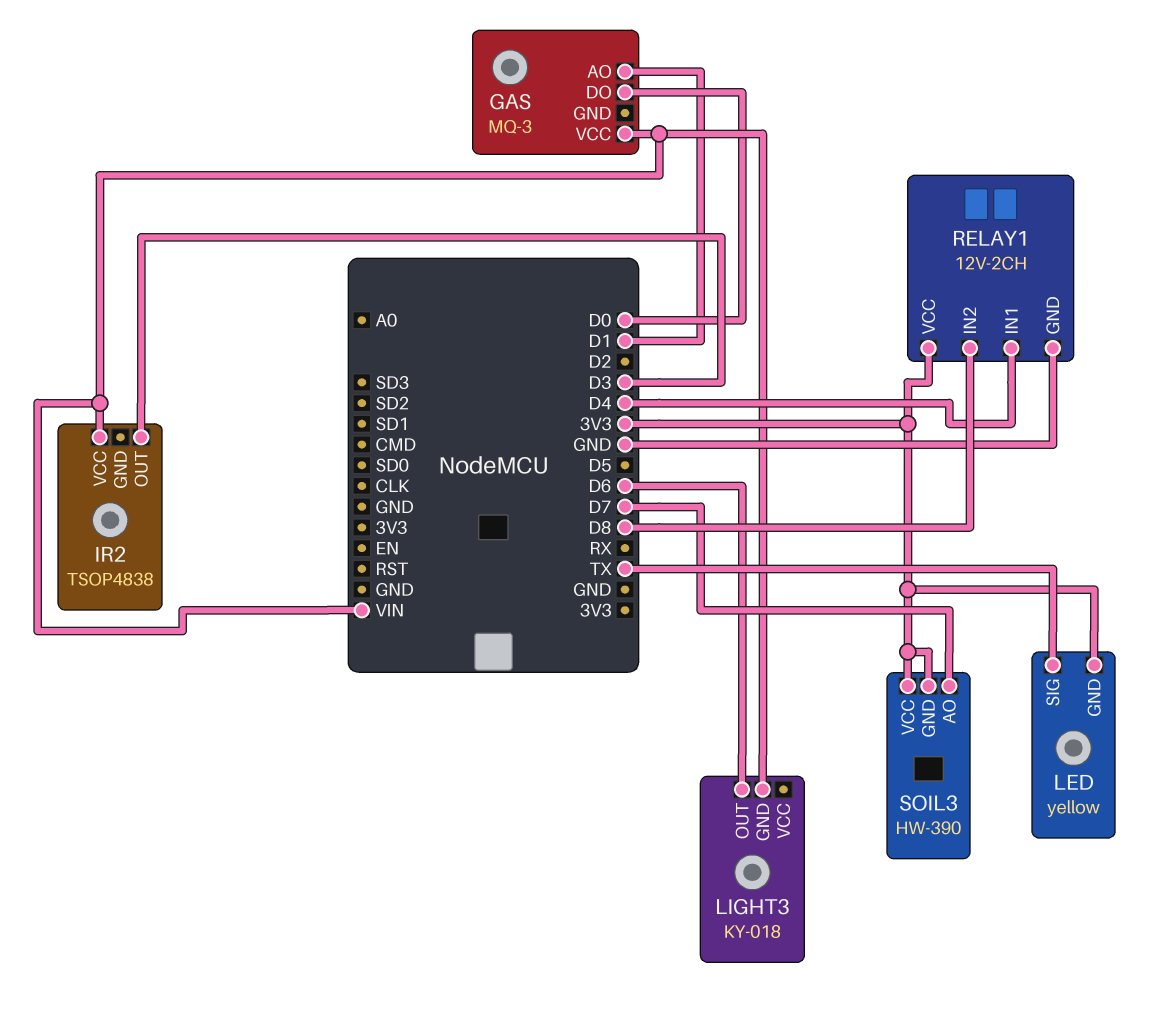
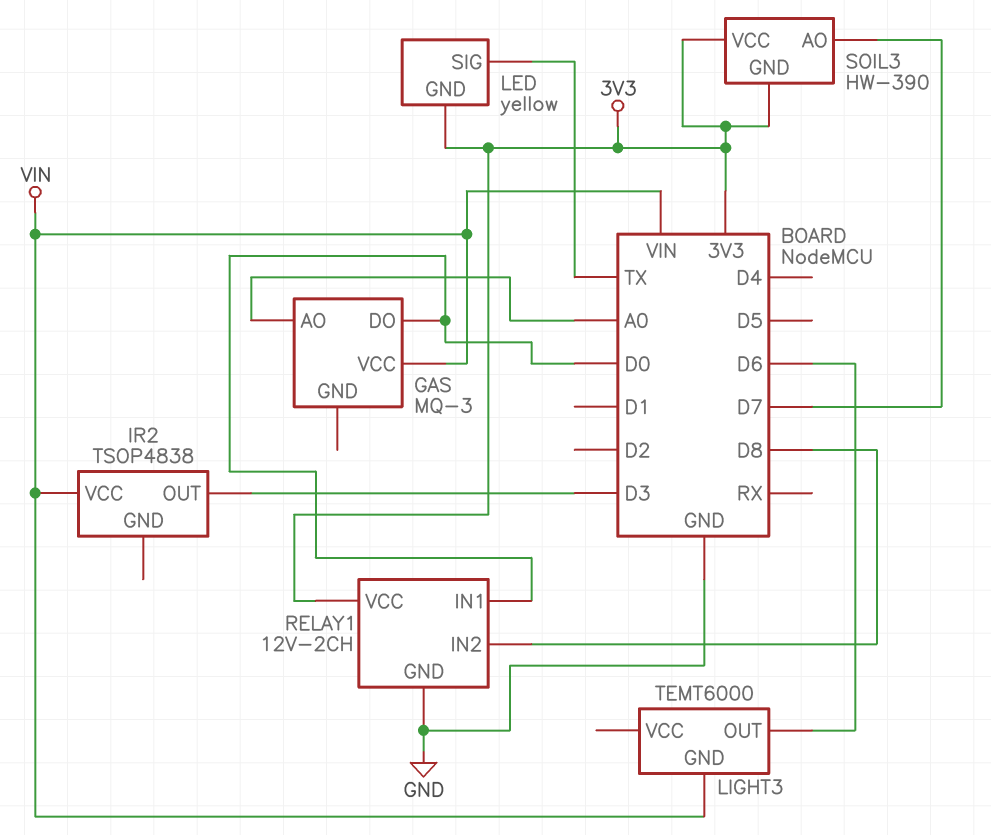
GAS pin AO: D1 -> A0
LIGHT3: KY-018 -> TEMT6000
RELAY1 pin IN1: D4 -> D0

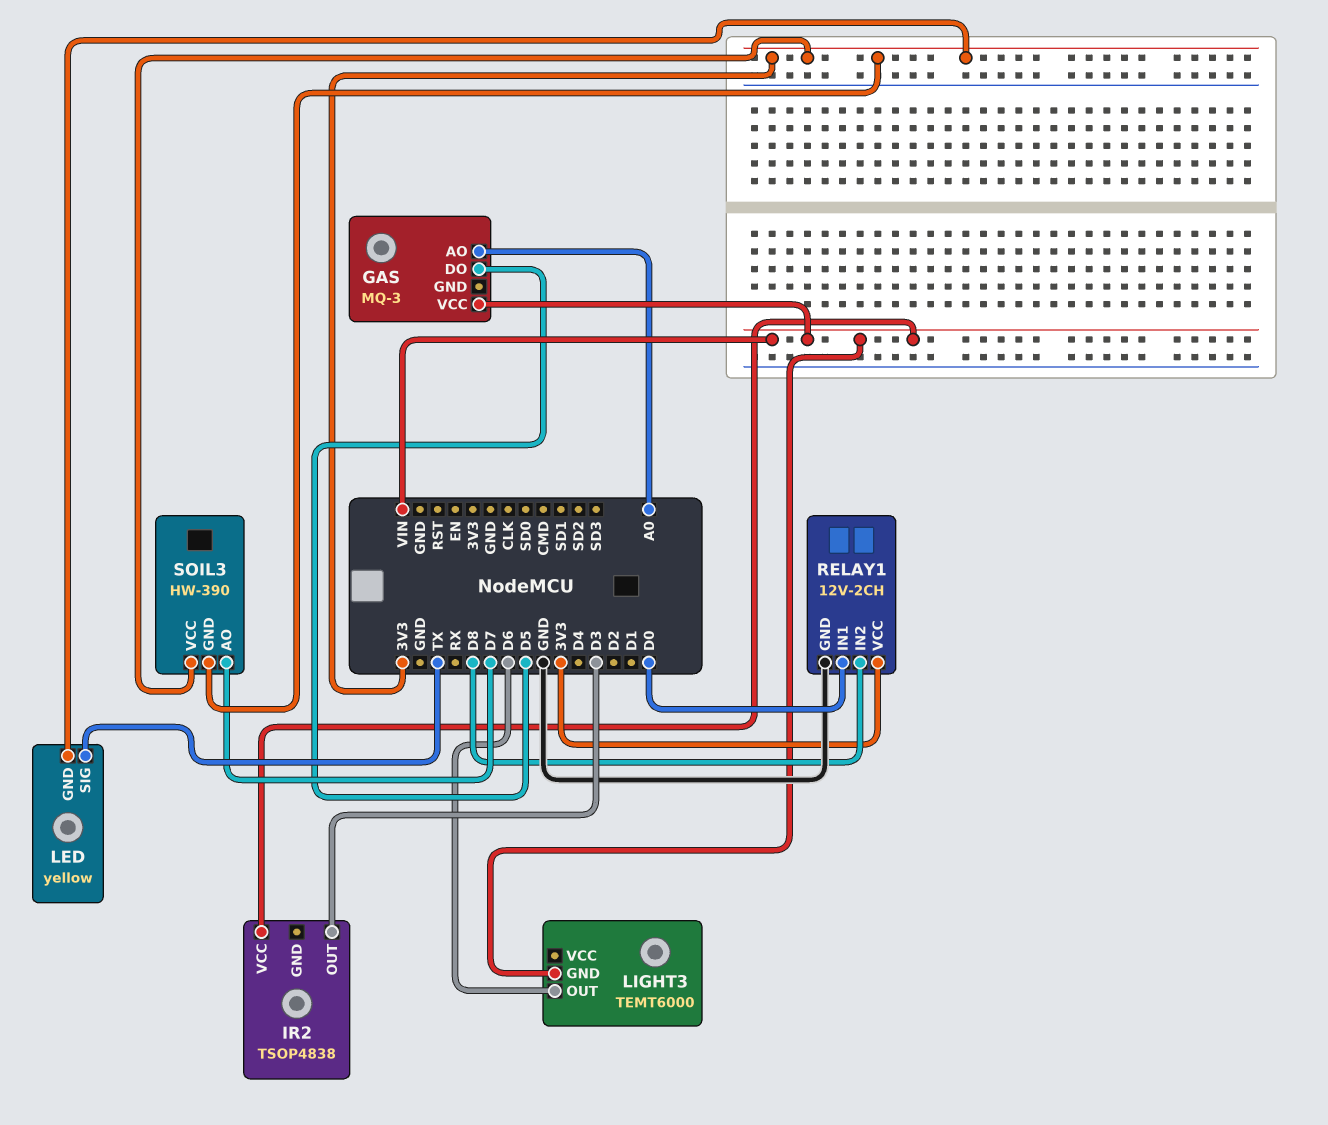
GAS pin DO: D0 -> D5

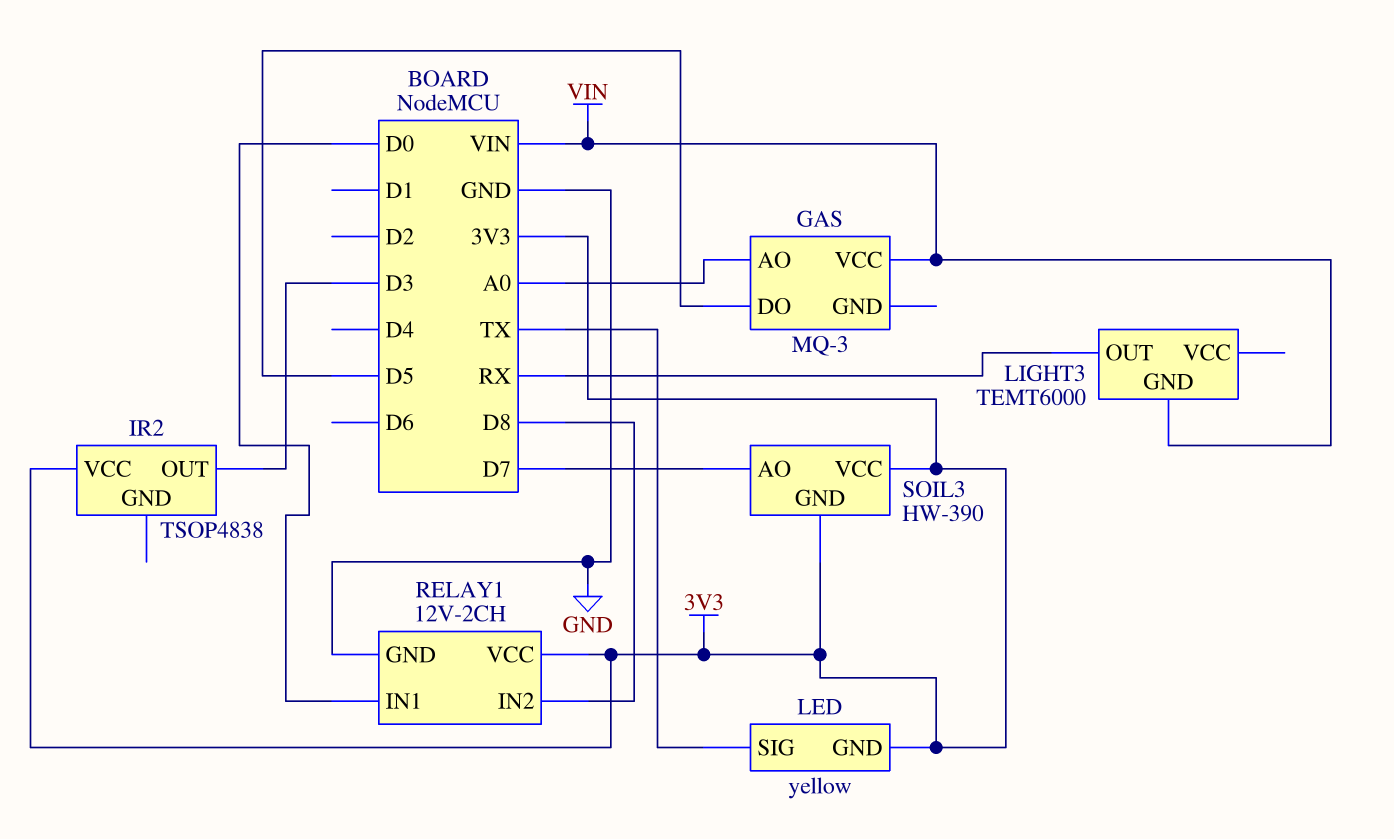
IR2 pin VCC: VIN -> 3V3
LIGHT3 pin OUT: D6 -> RX

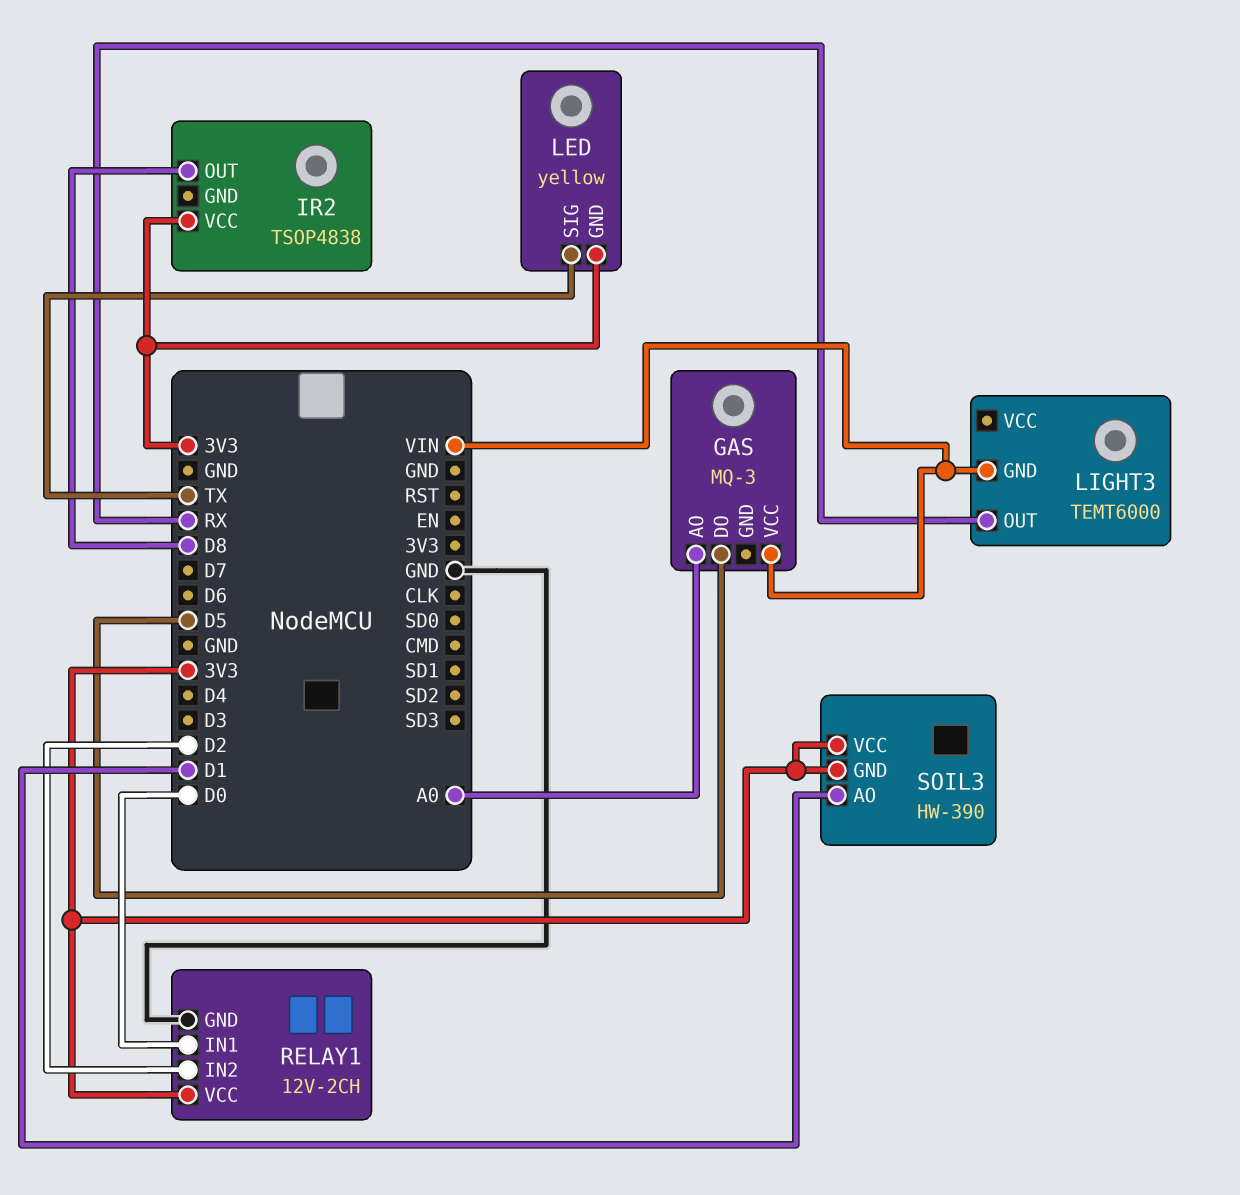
IR2 pin OUT: D3 -> D8
RELAY1 pin IN2: D8 -> D2
SOIL3 pin AO: D7 -> D1

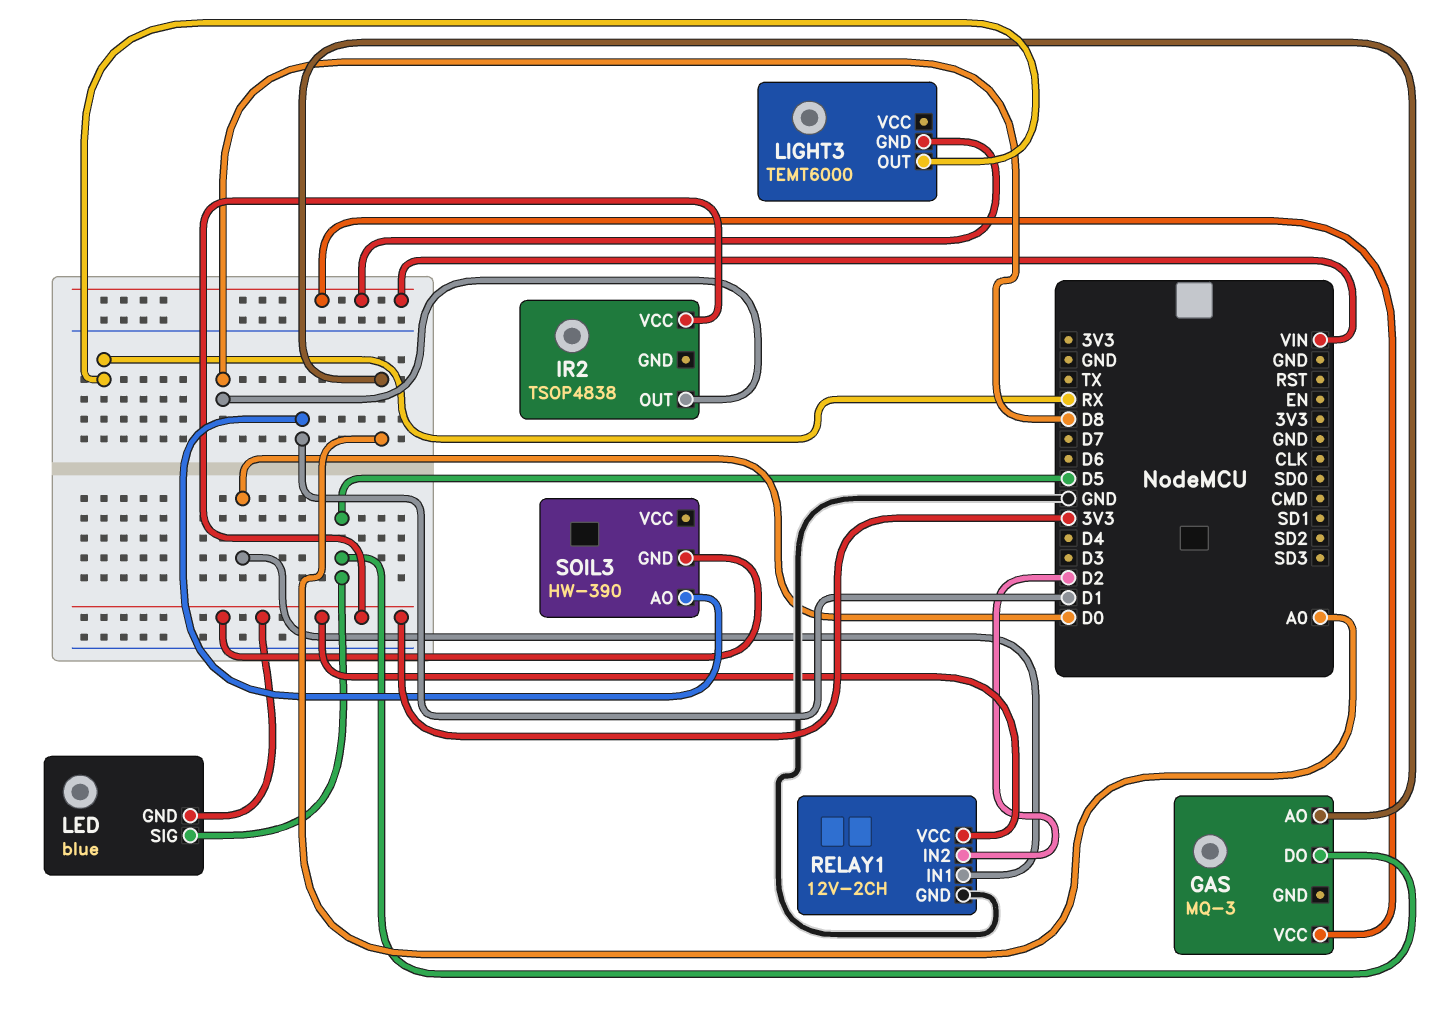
LED: yellow -> blue
LED pin SIG: TX -> D5
SOIL3 pin VCC: 3V3 -> none

